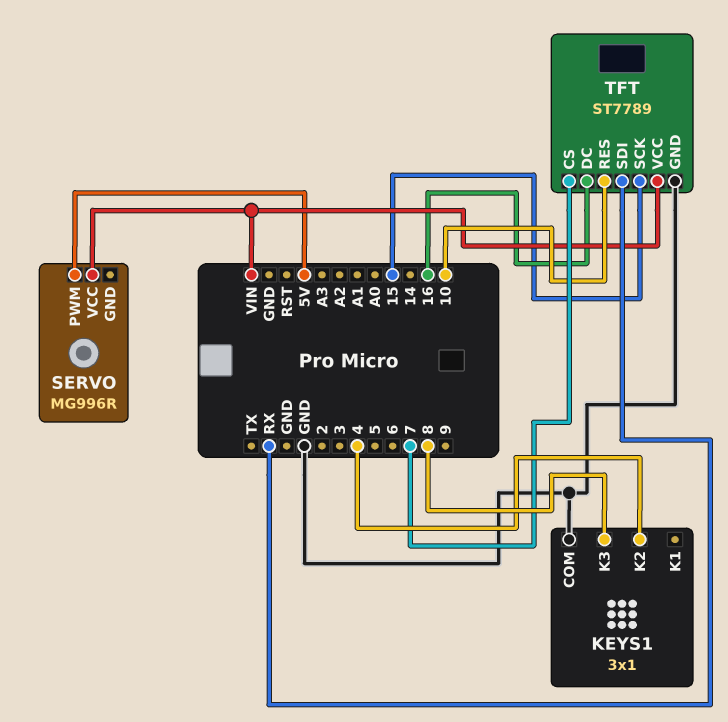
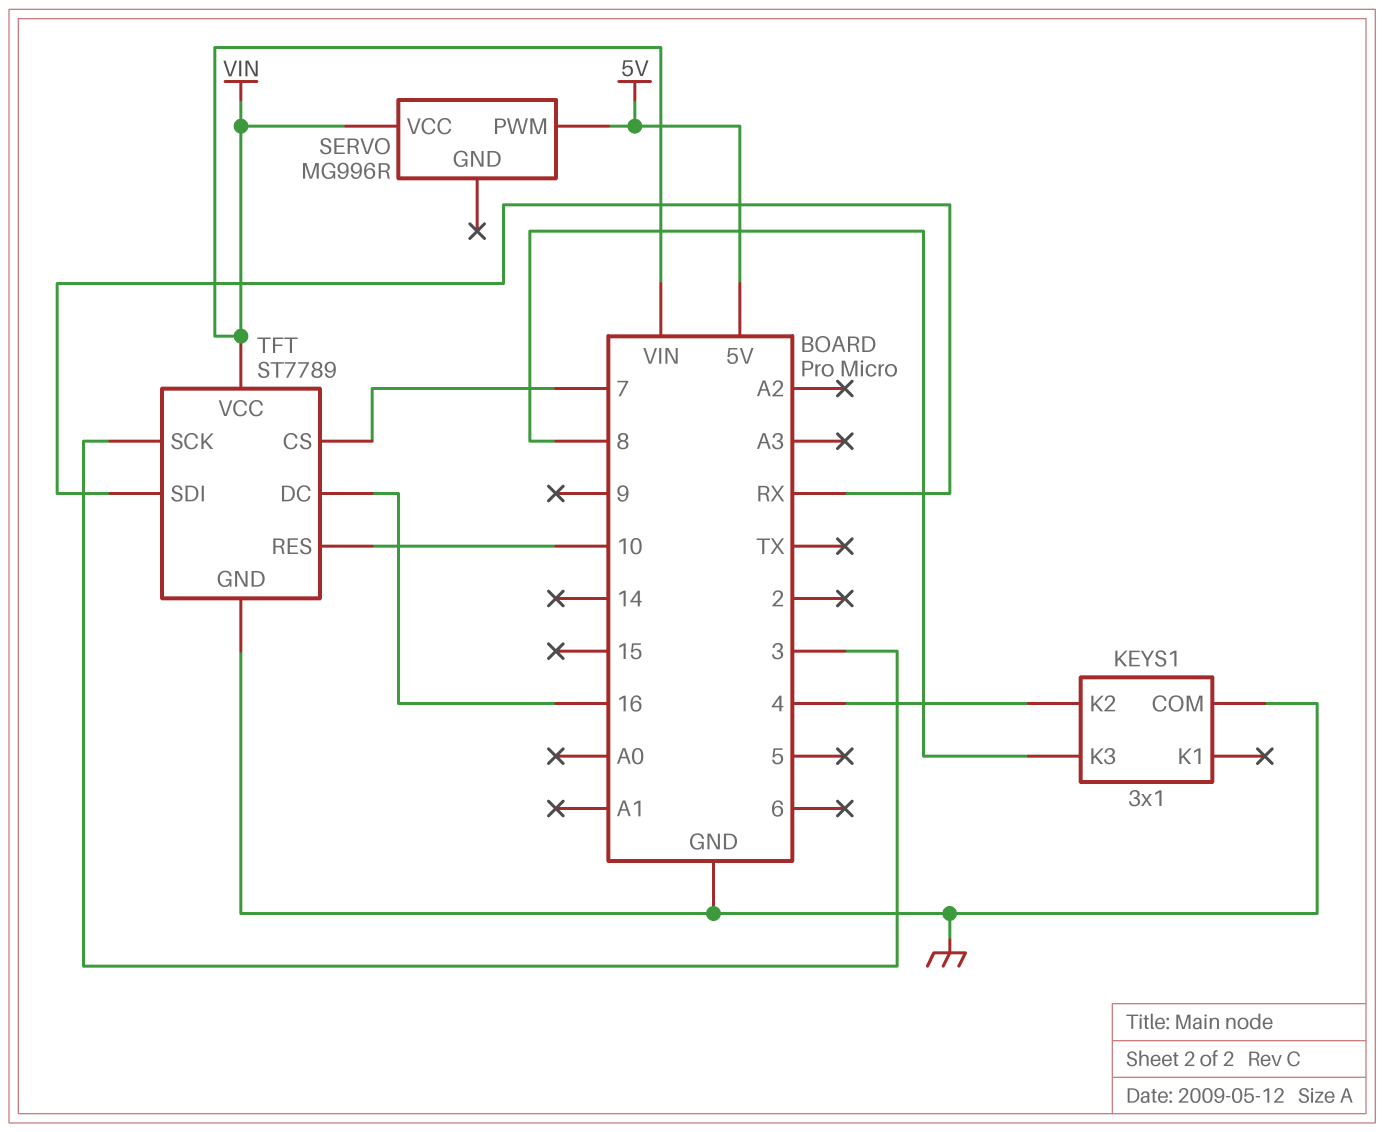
TFT pin SCK: 15 -> 3

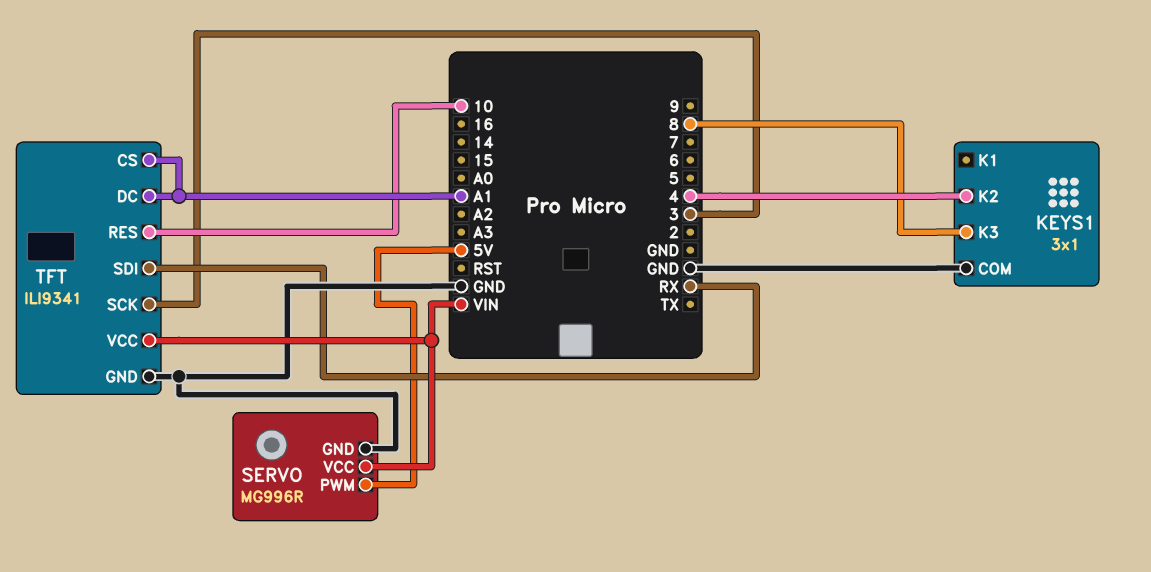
SERVO pin GND: none -> GND
TFT: ST7789 -> ILI9341
TFT pin CS: 7 -> A1
TFT pin DC: 16 -> A1

